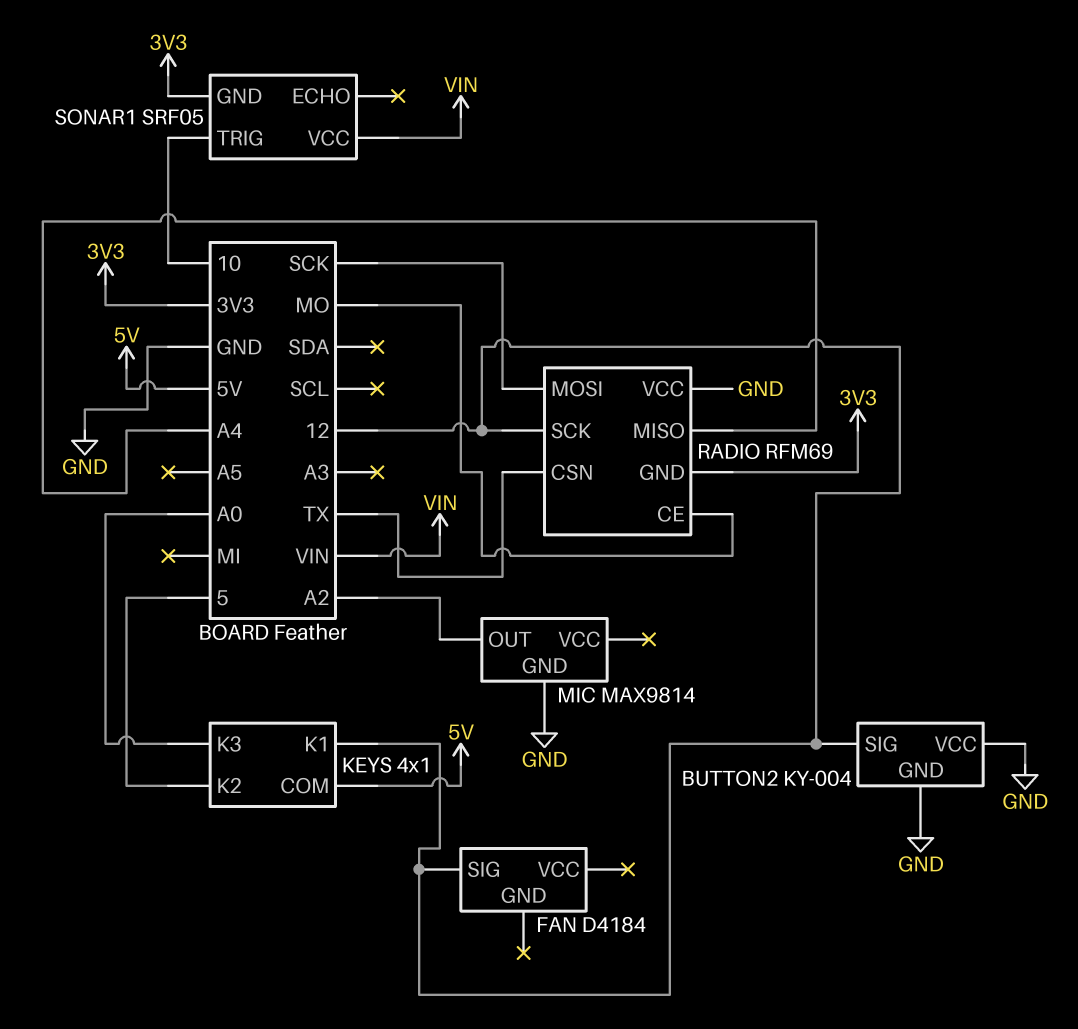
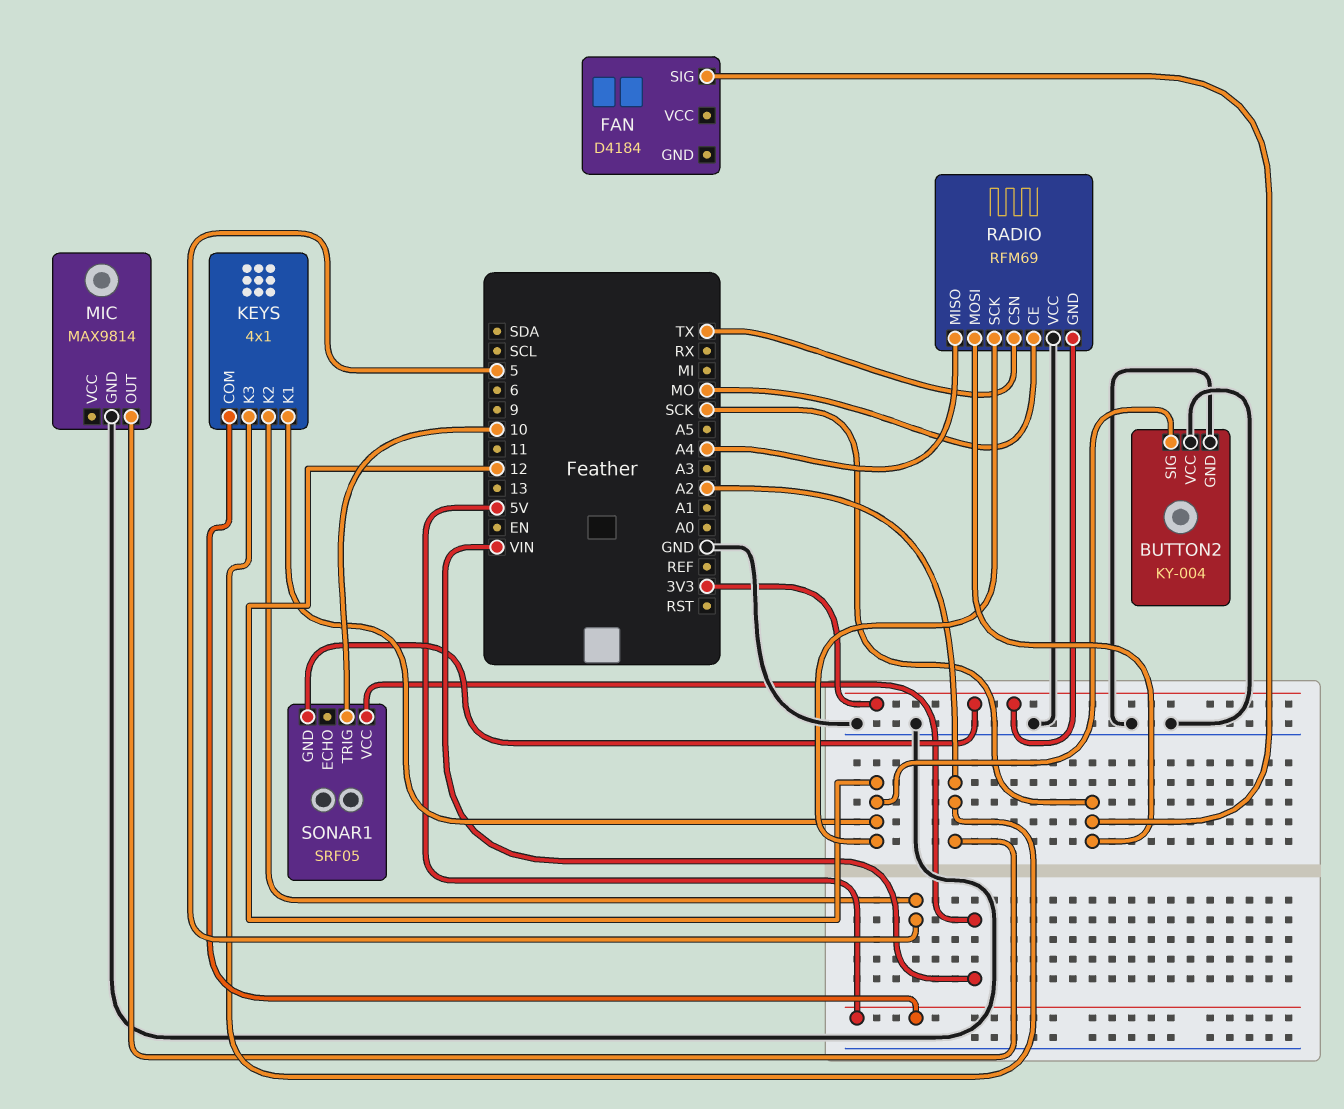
FAN pin SIG: 12 -> SCK
KEYS pin K3: A0 -> A2

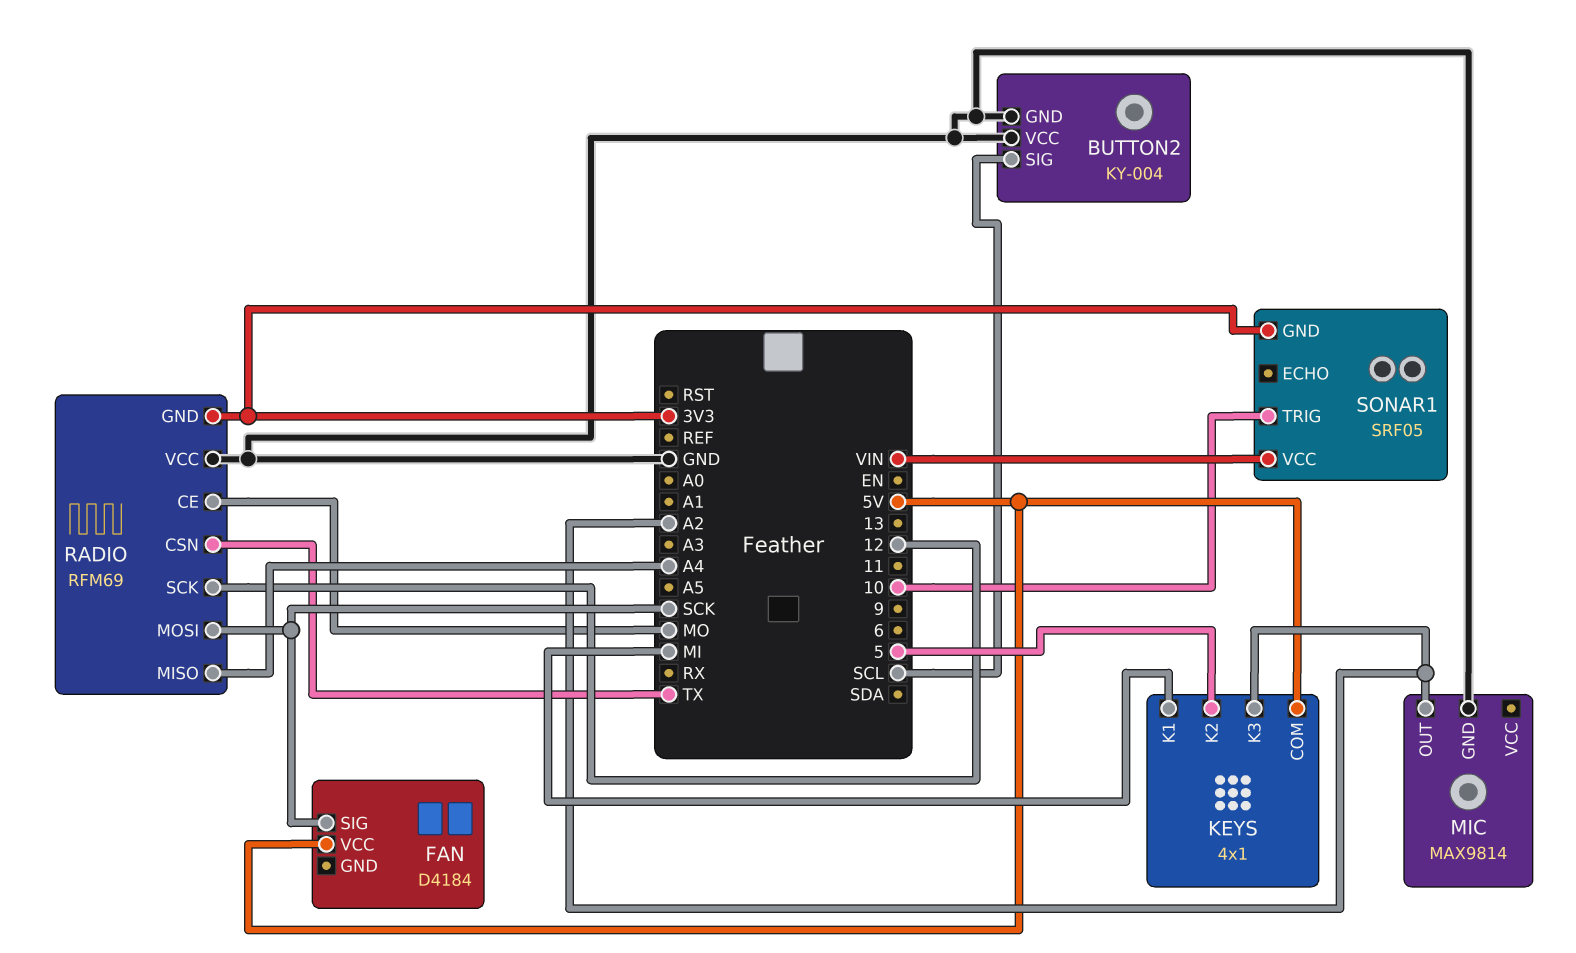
BUTTON2 pin SIG: 12 -> SCL
FAN pin VCC: none -> 5V
KEYS pin K1: 12 -> MI

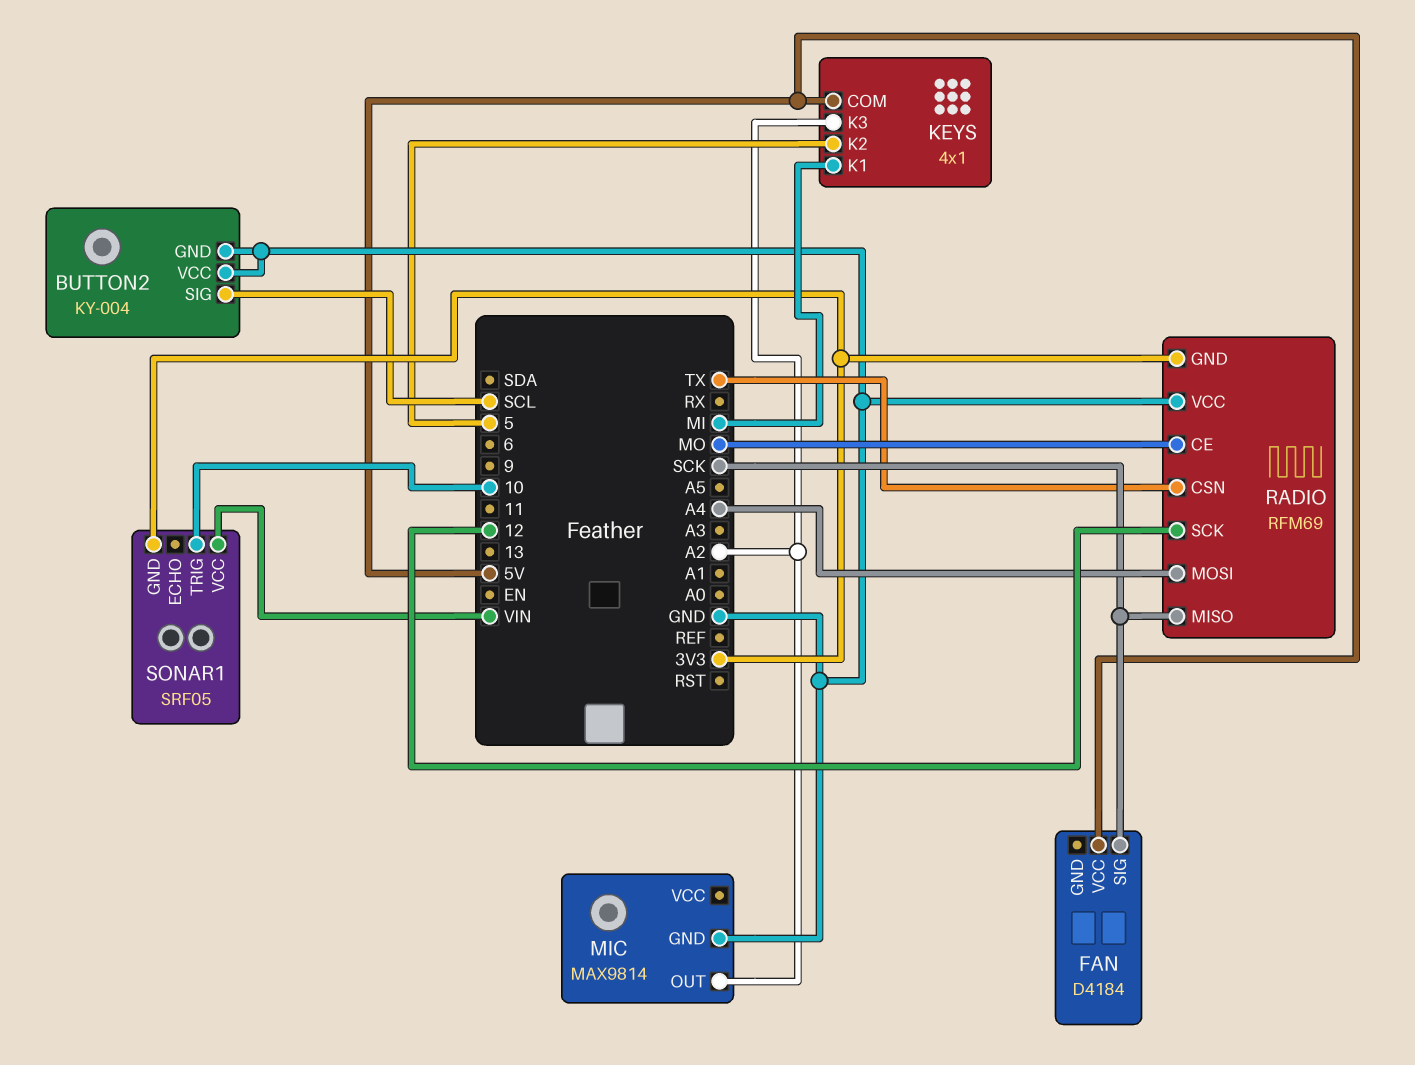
RADIO pin MISO: A4 -> SCK
RADIO pin MOSI: SCK -> A4

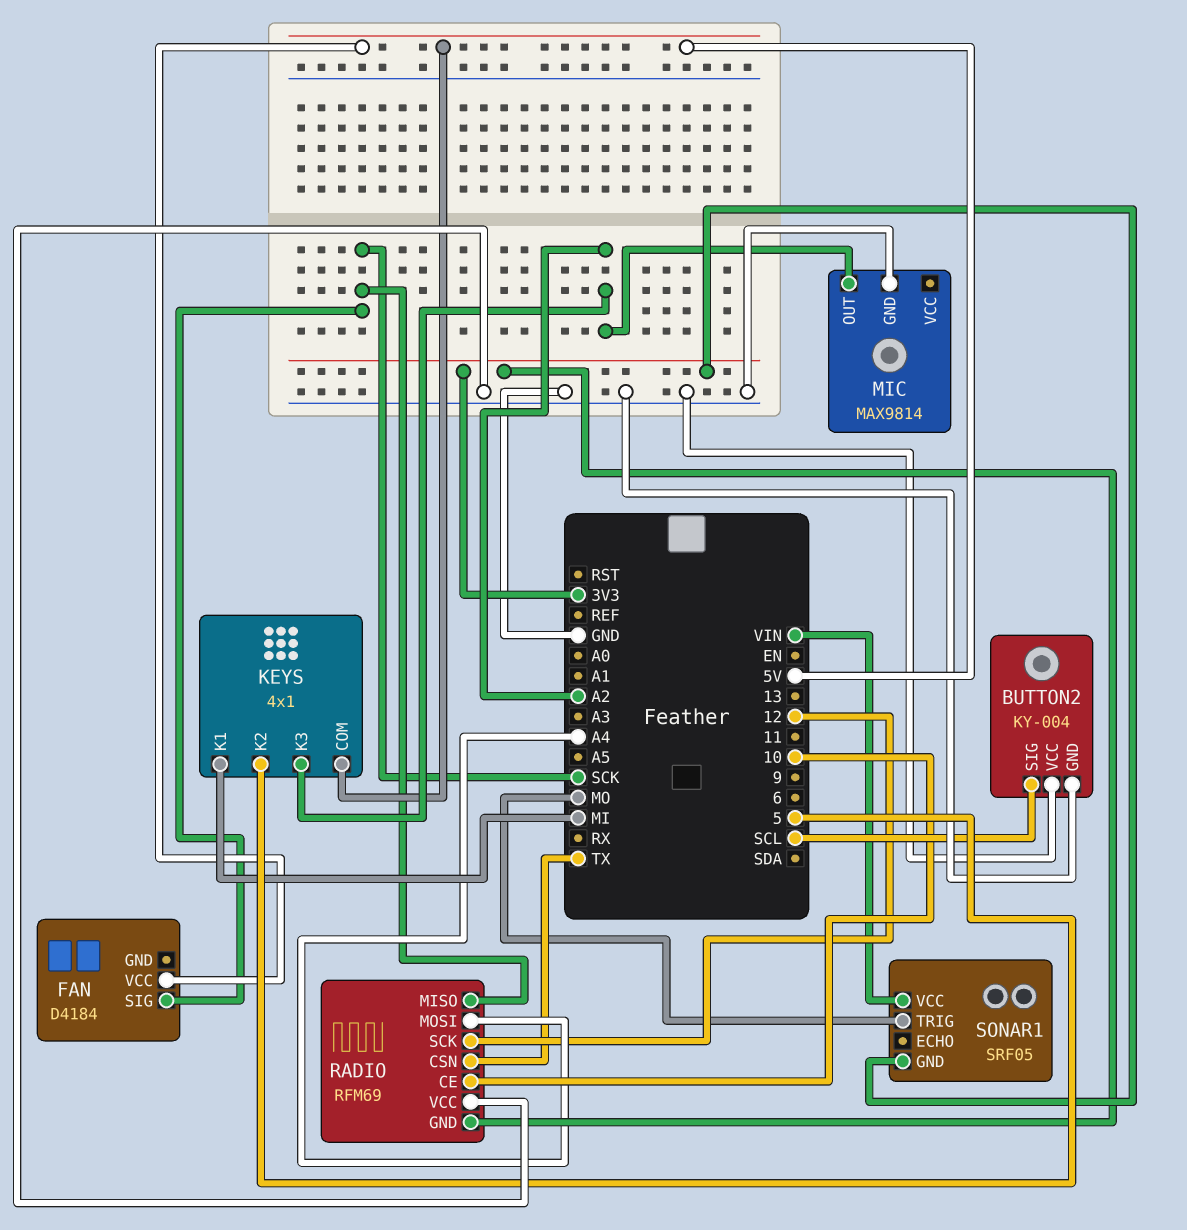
RADIO pin CE: MO -> 10
SONAR1 pin TRIG: 10 -> MO

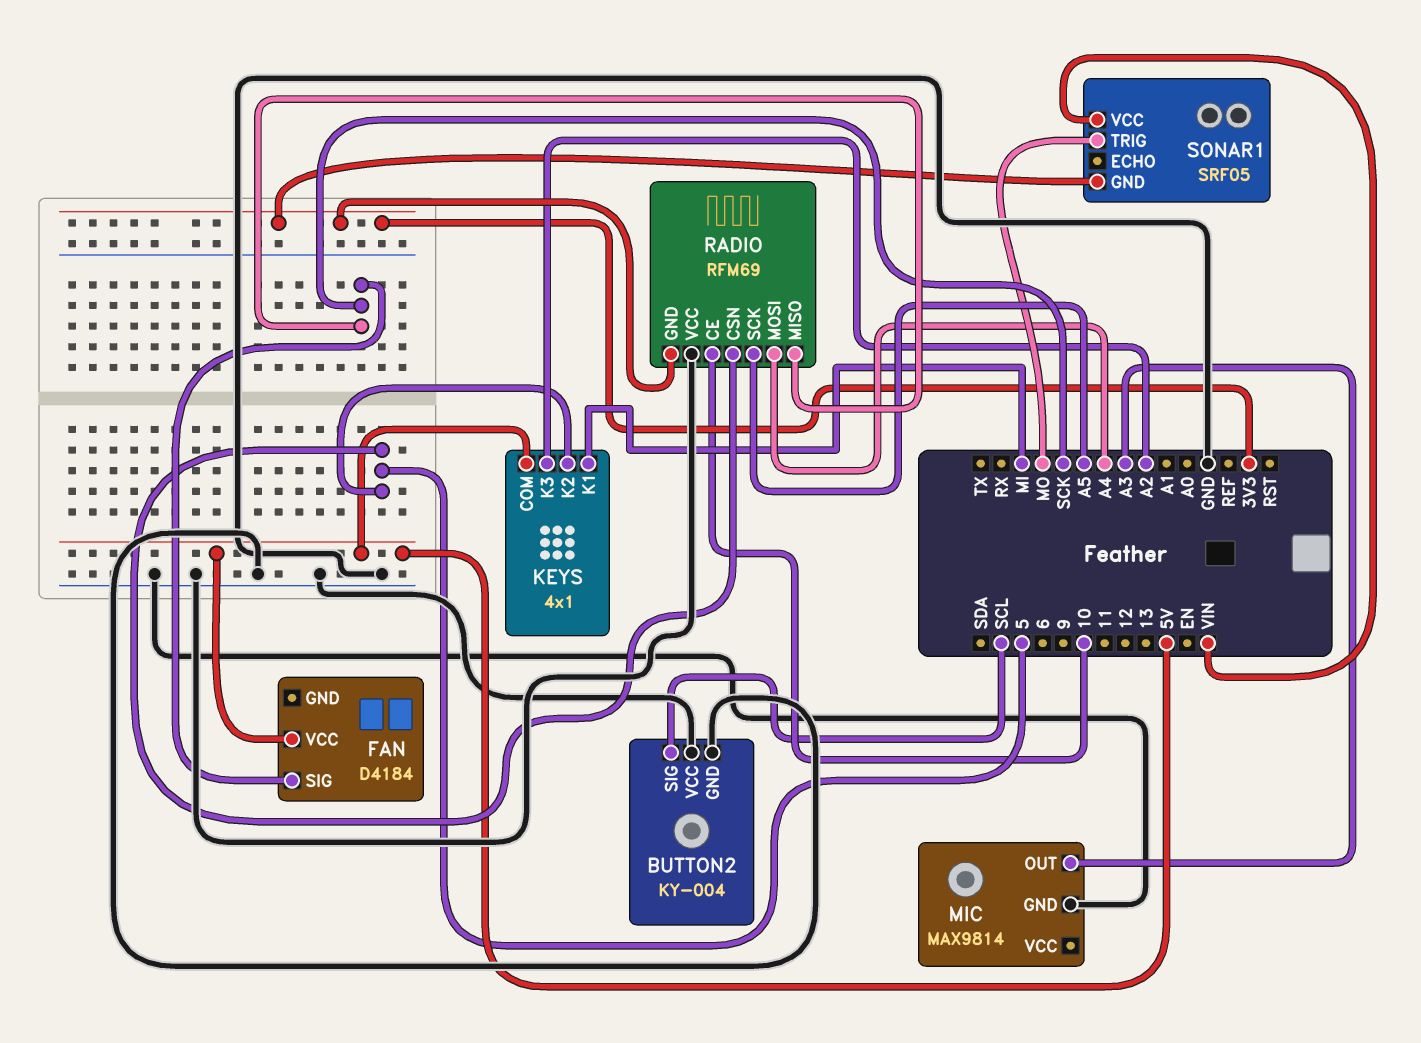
MIC pin OUT: A2 -> A3
RADIO pin CSN: TX -> 5
RADIO pin SCK: 12 -> A5

